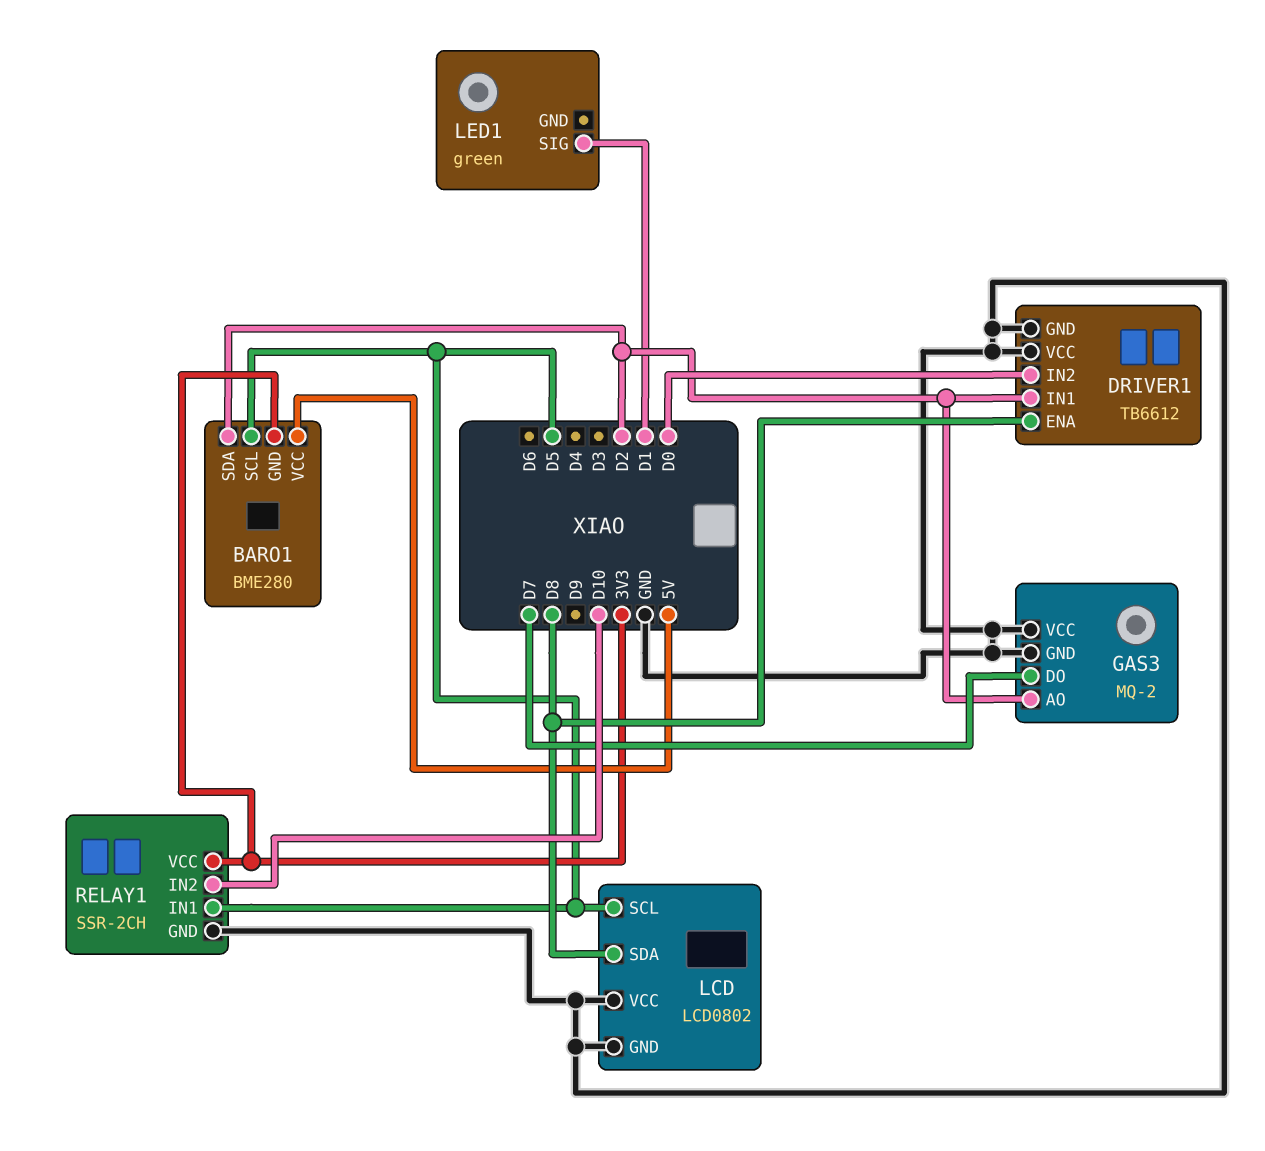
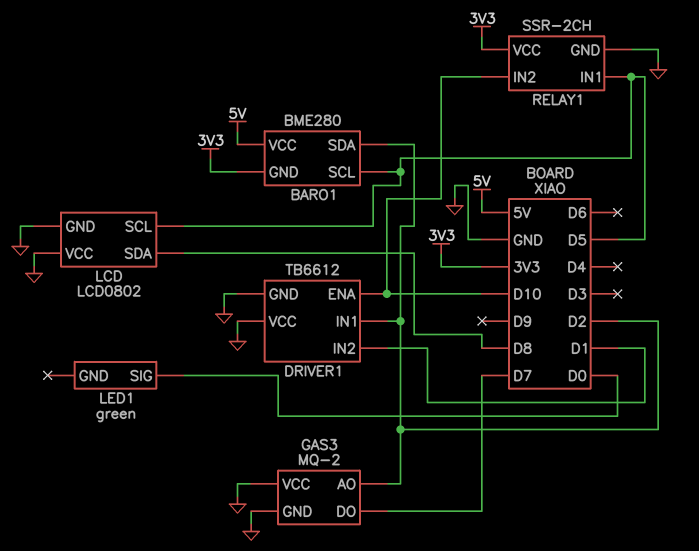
DRIVER1 pin ENA: D8 -> D10
DRIVER1 pin IN2: D0 -> D1
LED1 pin SIG: D1 -> D0

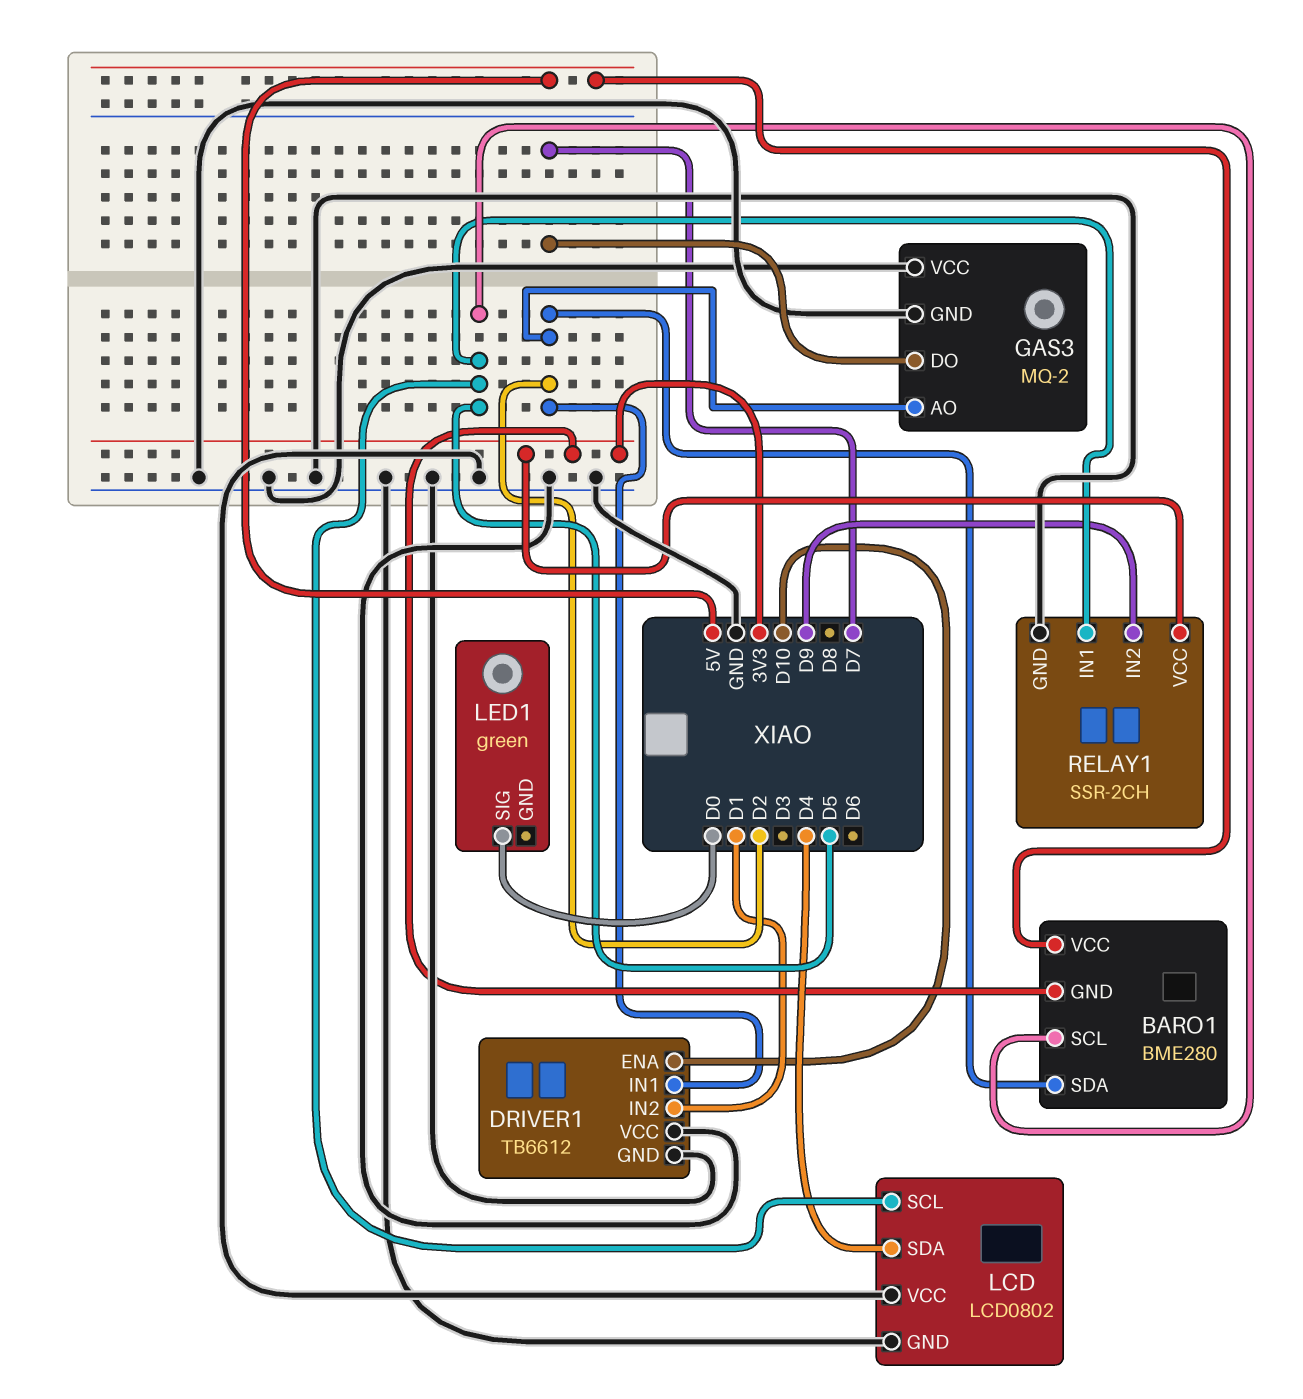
LCD pin SDA: D8 -> D4
RELAY1 pin IN2: D10 -> D9

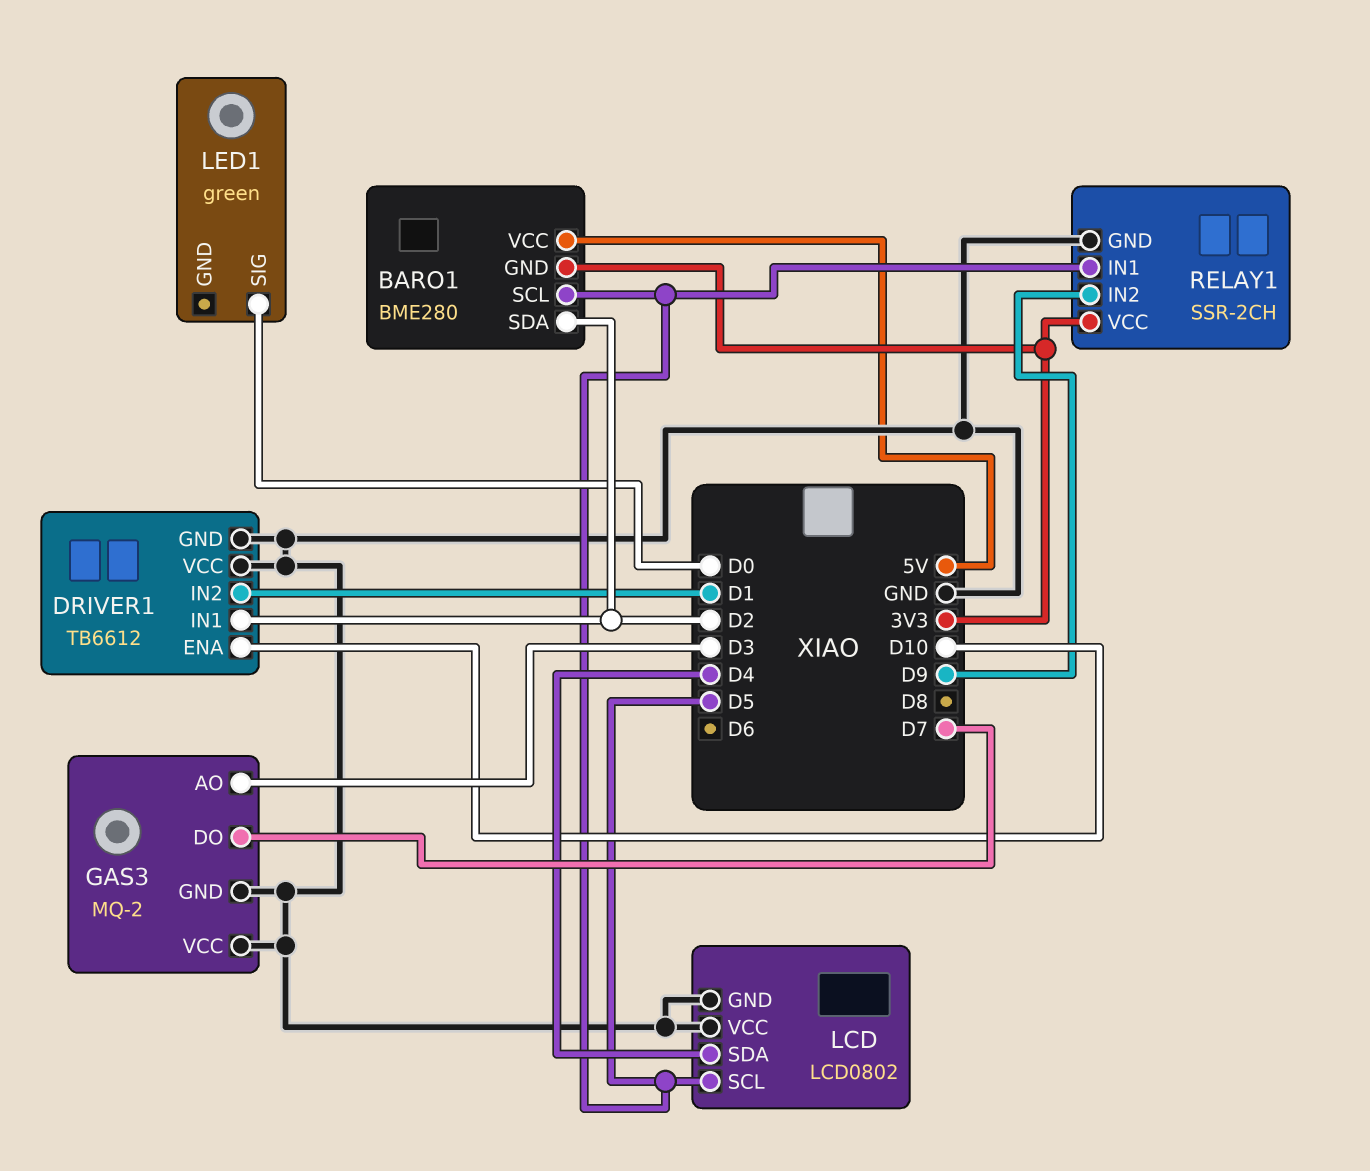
GAS3 pin AO: D2 -> D3

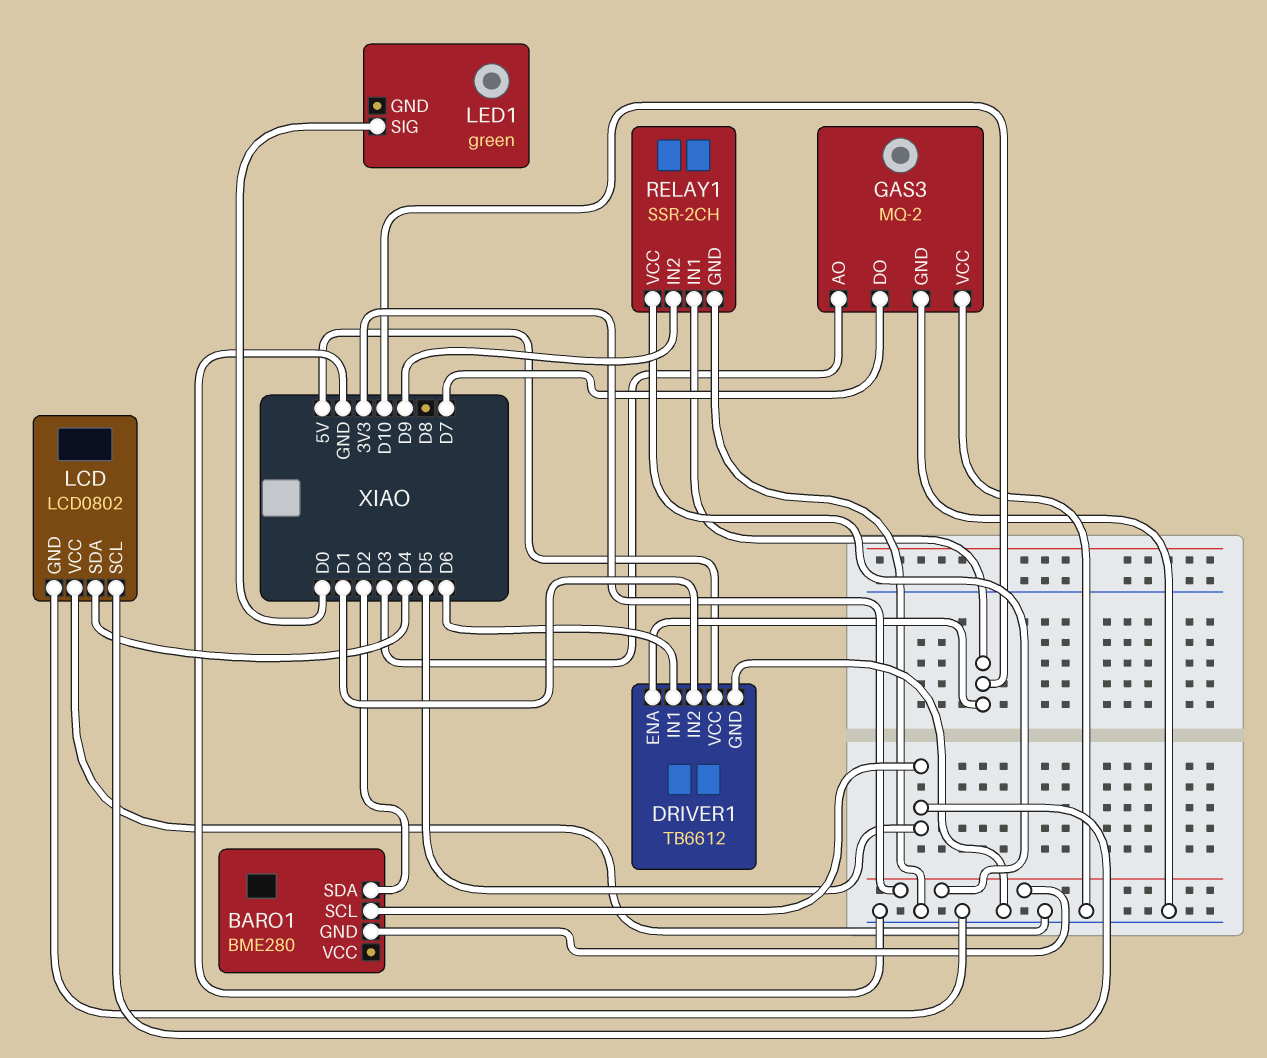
BARO1 pin VCC: 5V -> none
DRIVER1 pin IN1: D2 -> D6
DRIVER1 pin VCC: GND -> 5V
RELAY1 pin IN1: D5 -> D10

